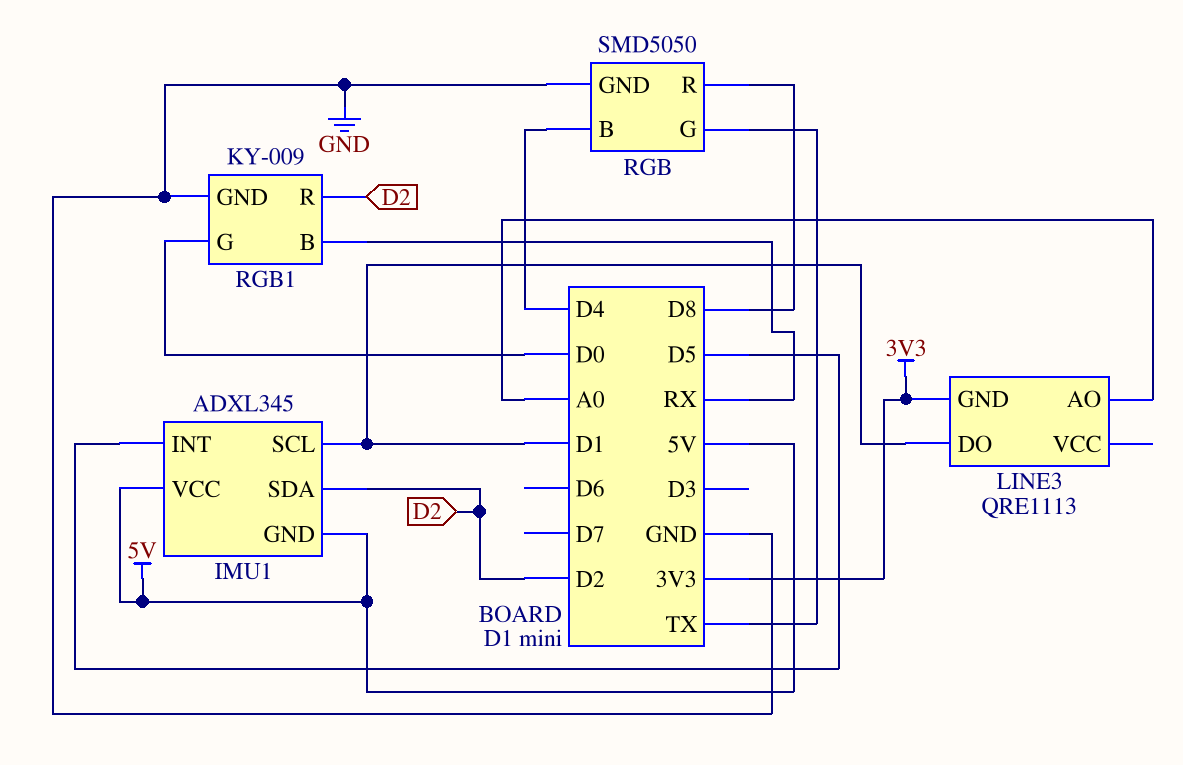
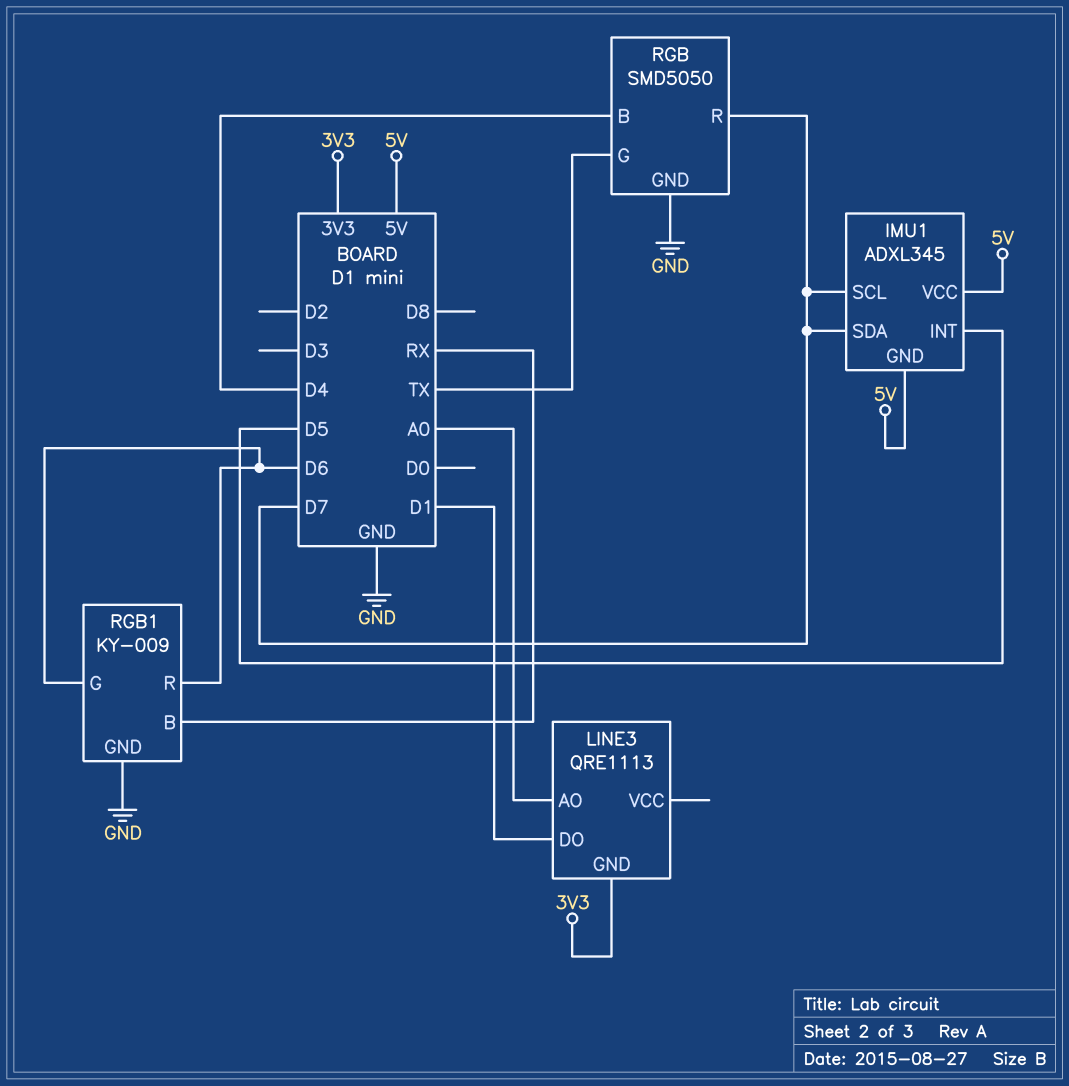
IMU1 pin SCL: D1 -> D7
IMU1 pin SDA: D2 -> D7
RGB pin R: D8 -> D7
RGB1 pin G: D0 -> D6
RGB1 pin R: D2 -> D6

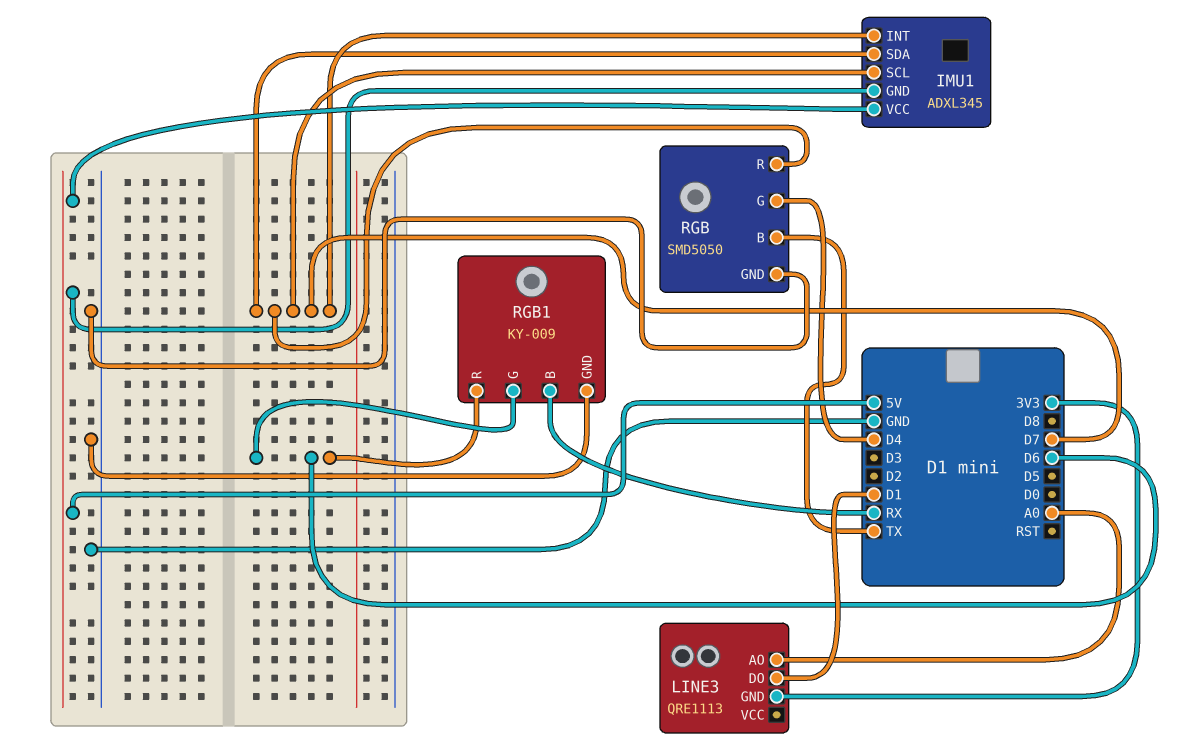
IMU1 pin INT: D5 -> D7
RGB pin B: D4 -> TX
RGB pin G: TX -> D4

